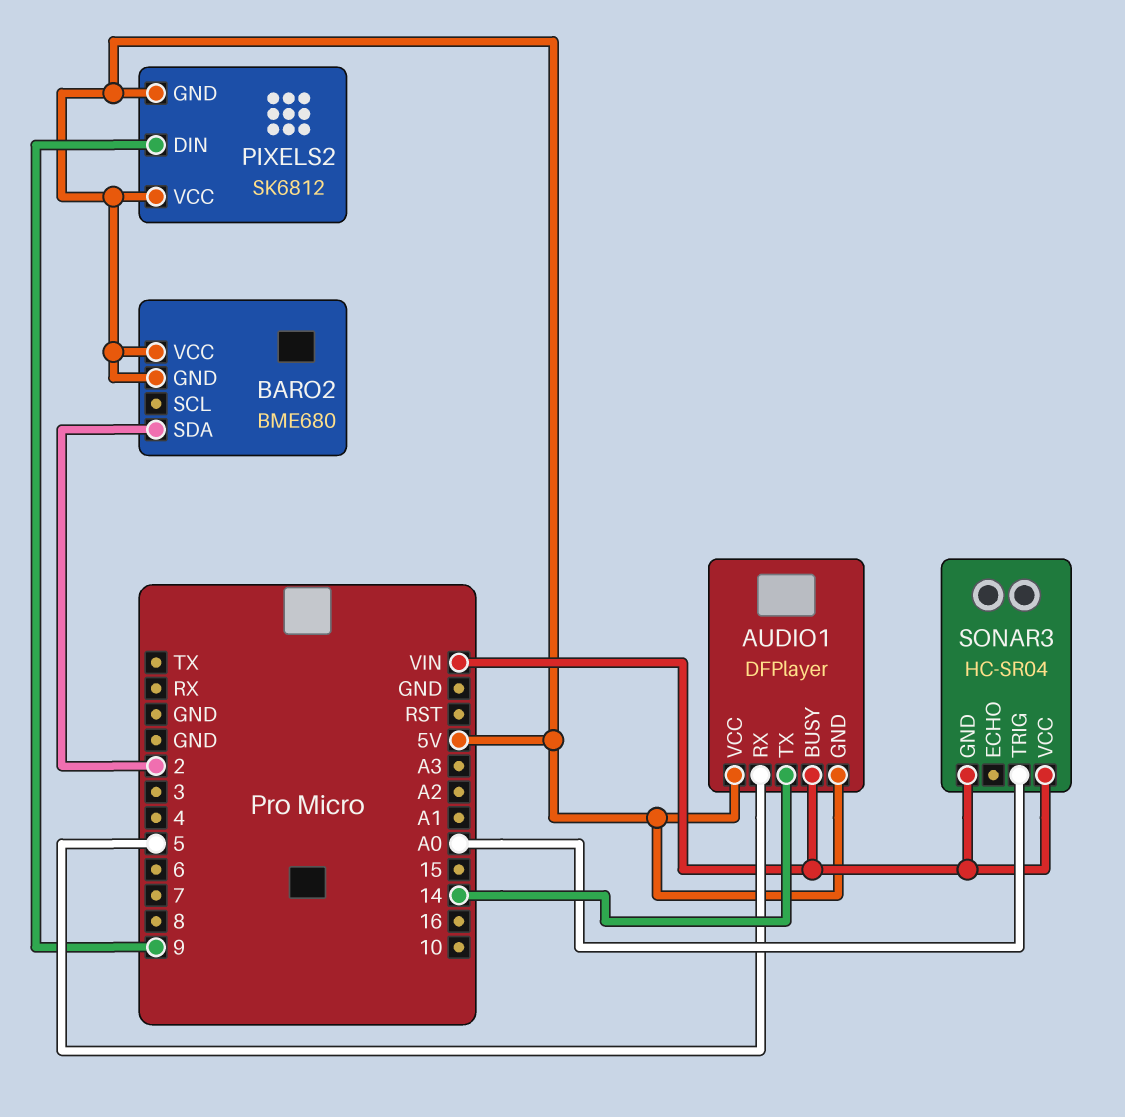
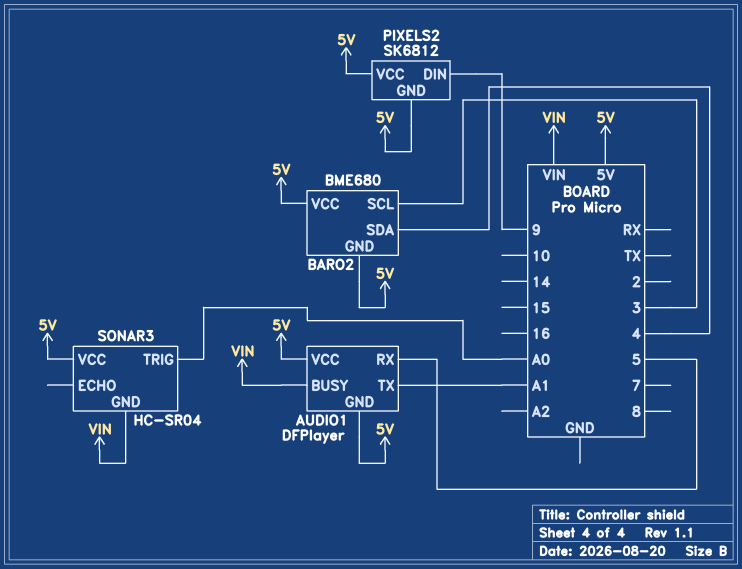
AUDIO1 pin TX: 14 -> A1
BARO2 pin SCL: none -> 3
BARO2 pin SDA: 2 -> 4
SONAR3 pin VCC: VIN -> 5V

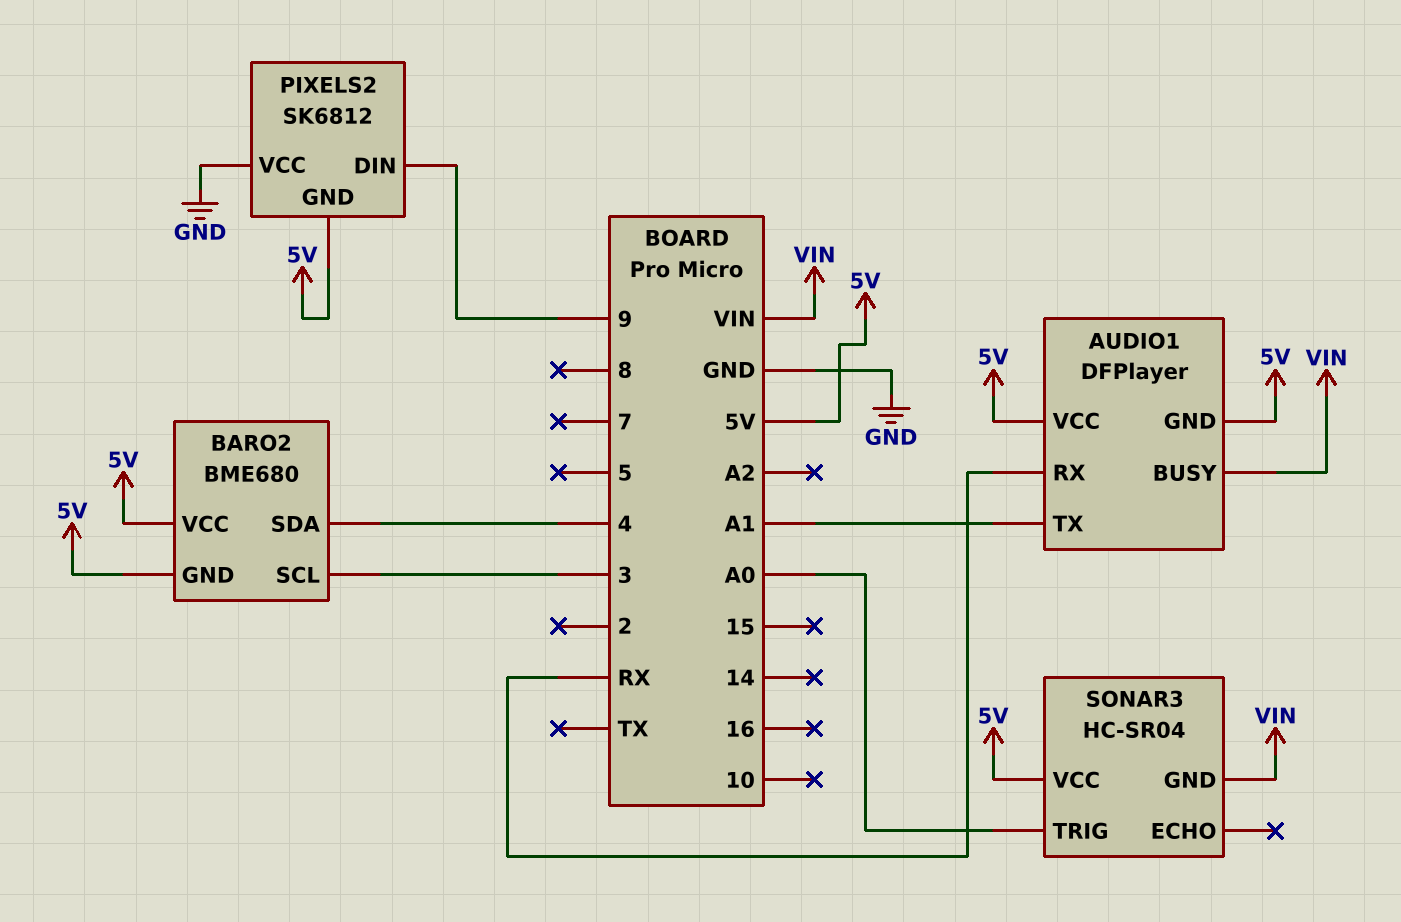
AUDIO1 pin RX: 5 -> RX
PIXELS2 pin VCC: 5V -> GND

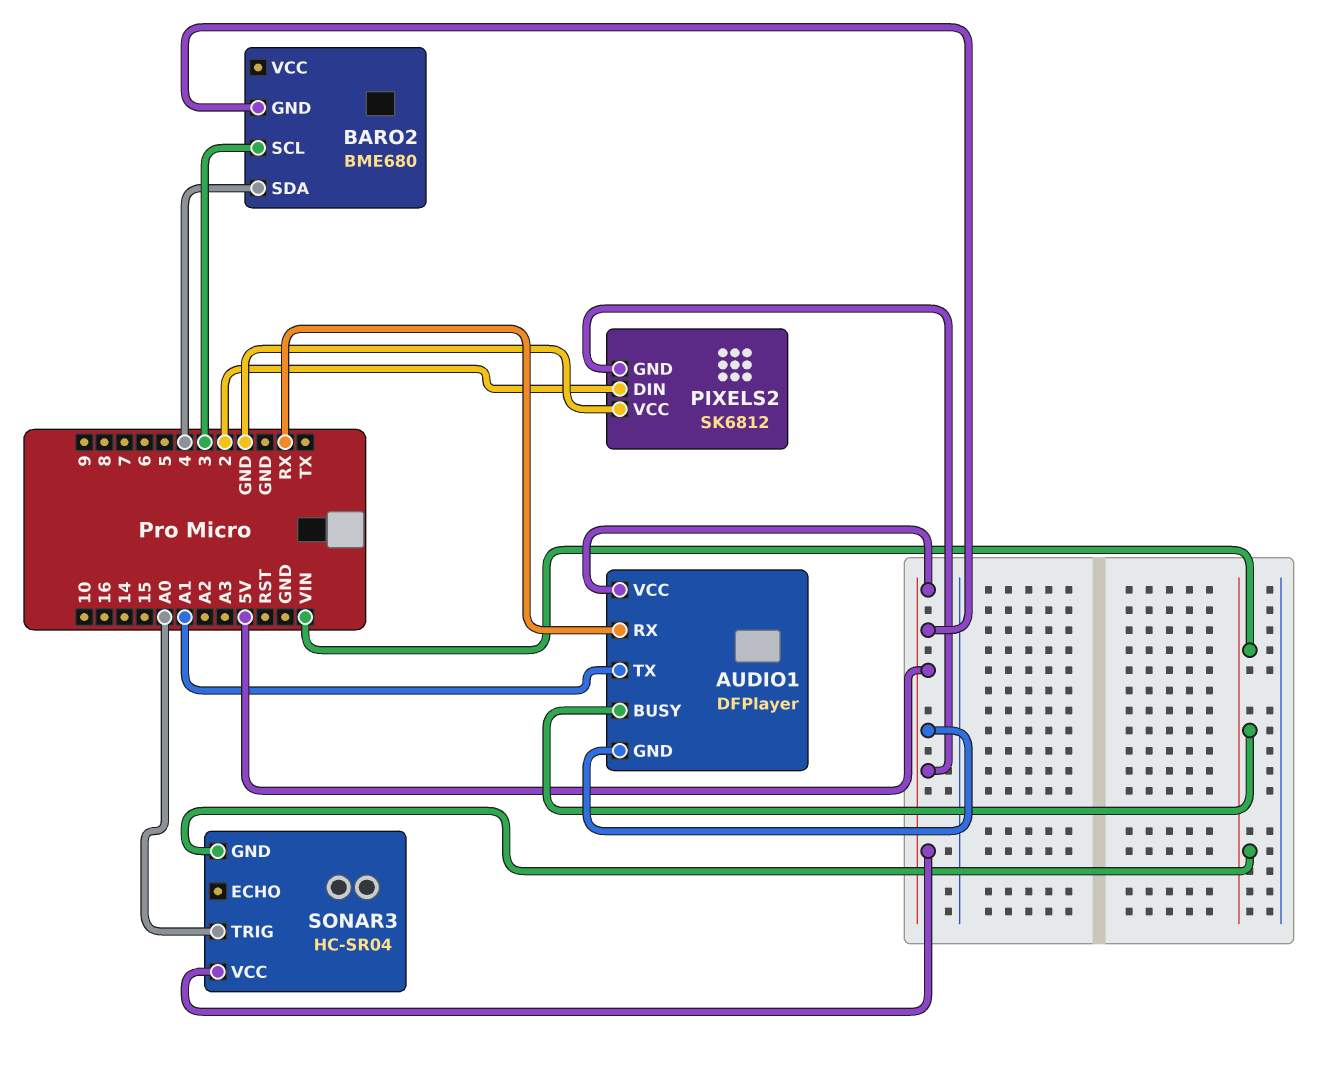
BARO2 pin VCC: 5V -> none
PIXELS2 pin DIN: 9 -> 2

